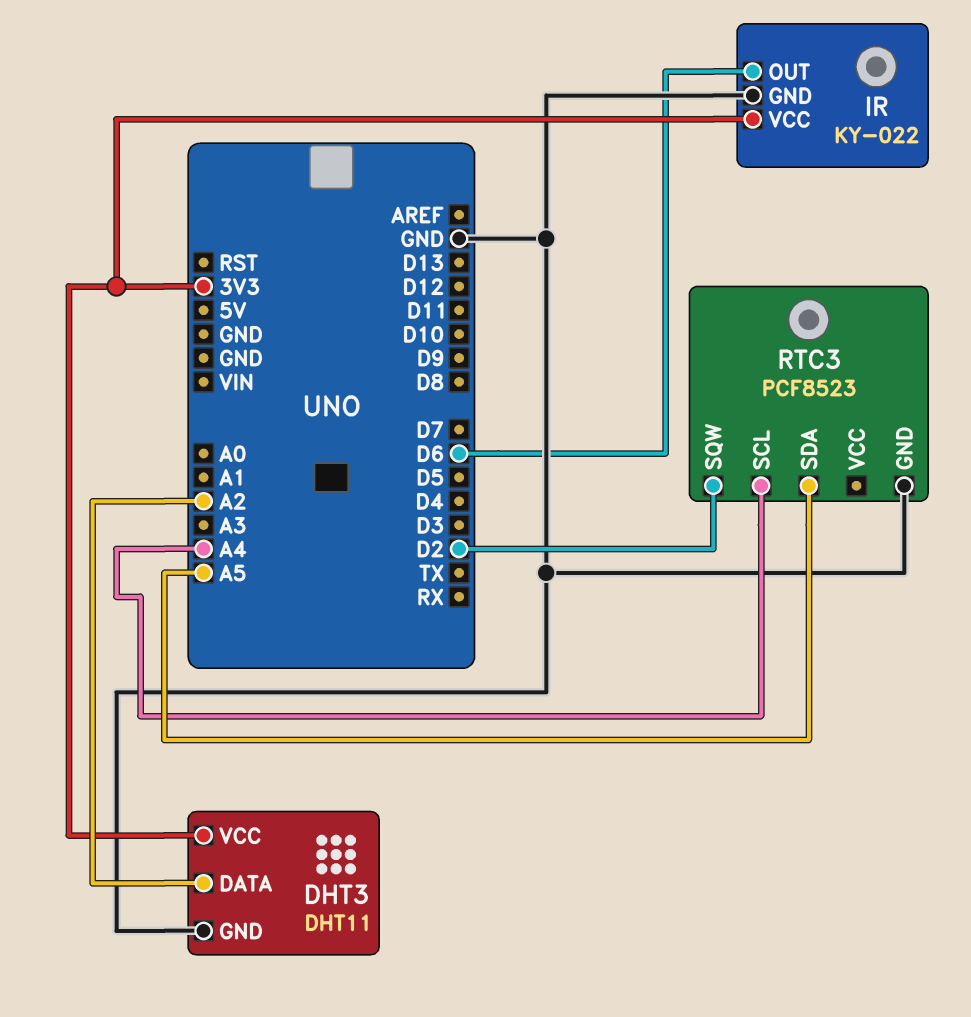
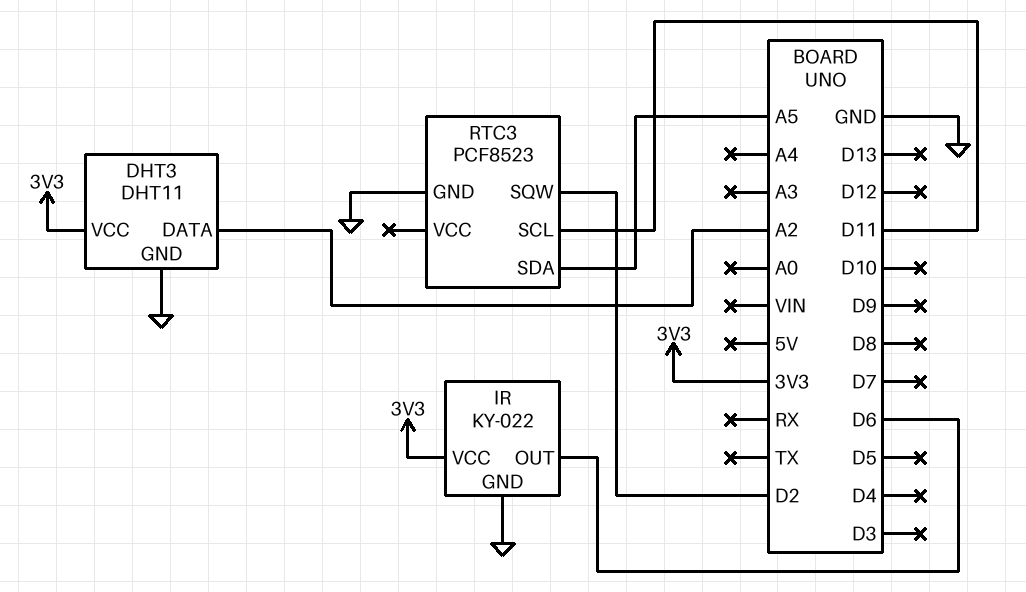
RTC3 pin SCL: A4 -> D11

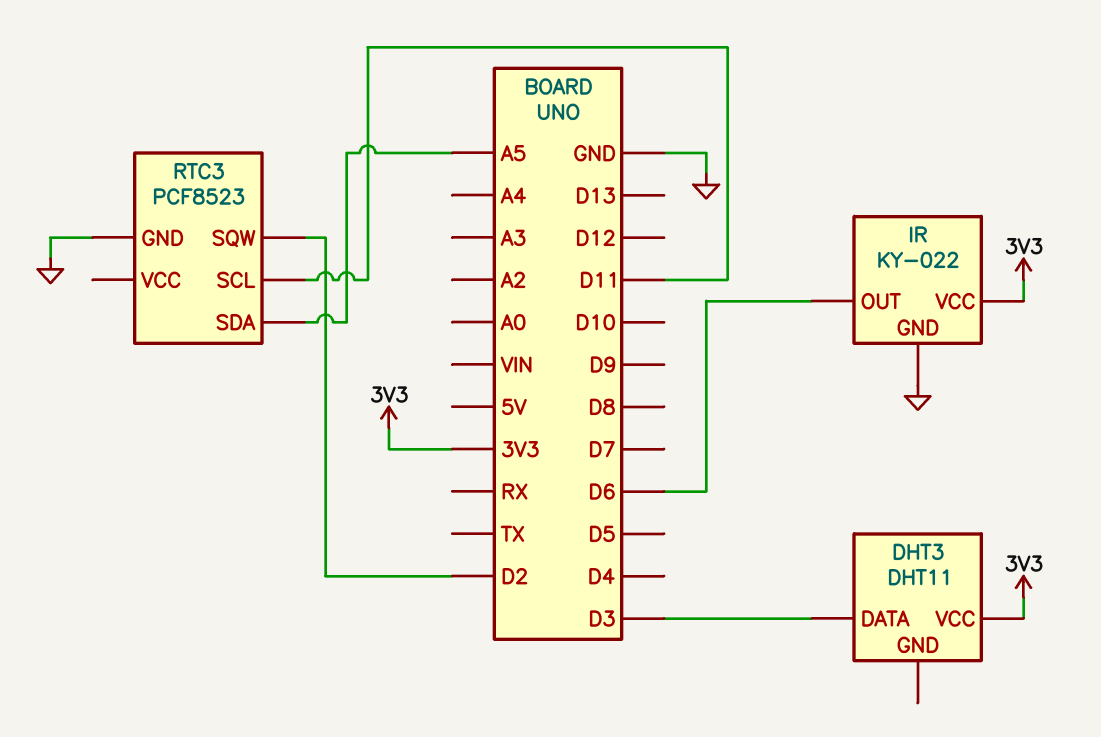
DHT3 pin DATA: A2 -> D3
DHT3 pin GND: GND -> none

